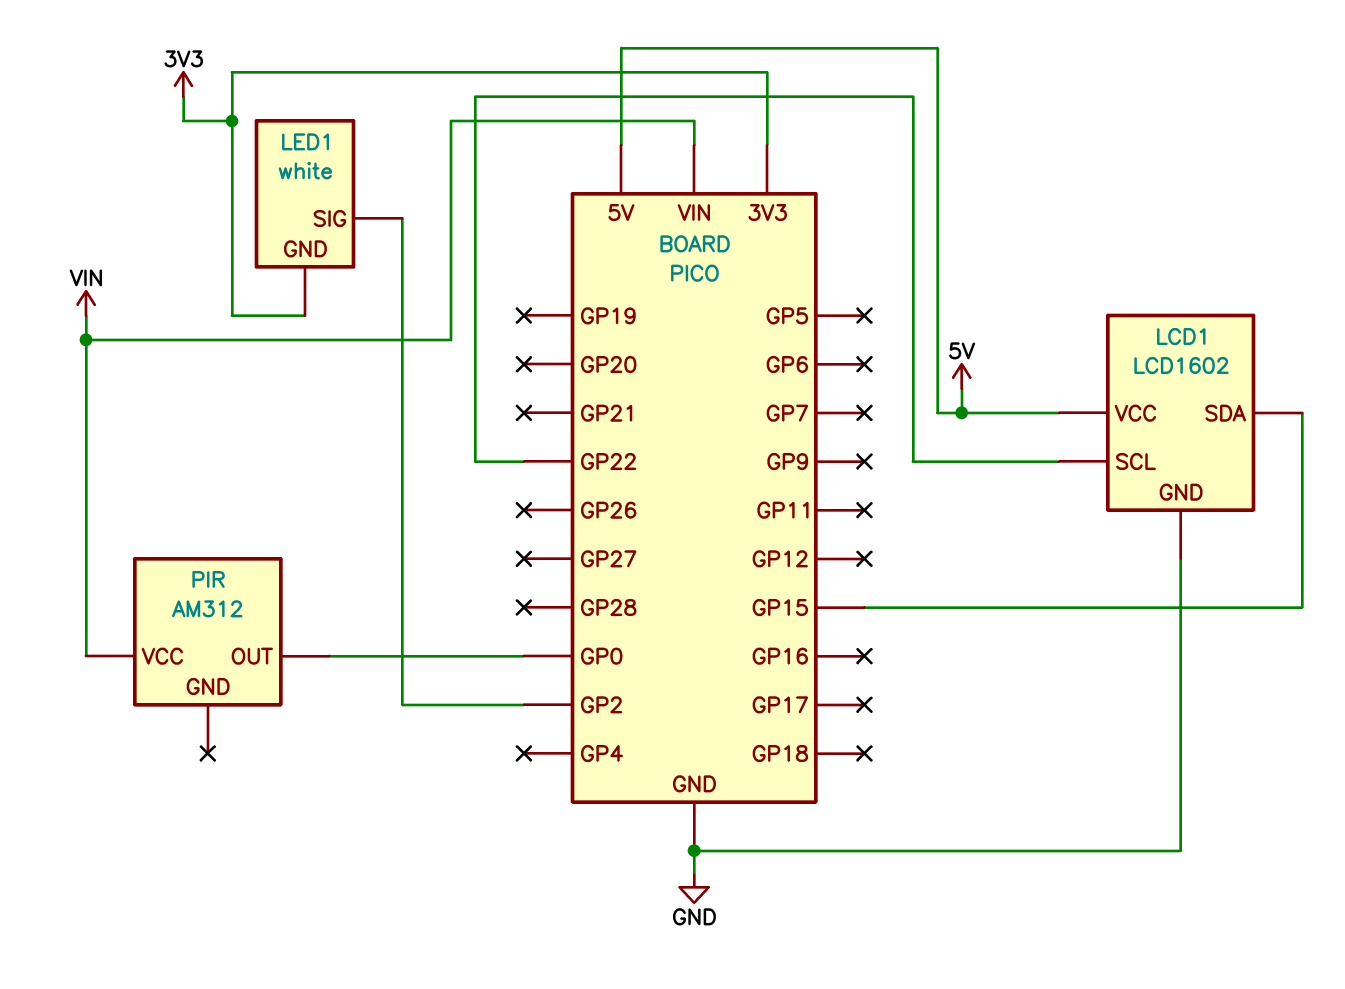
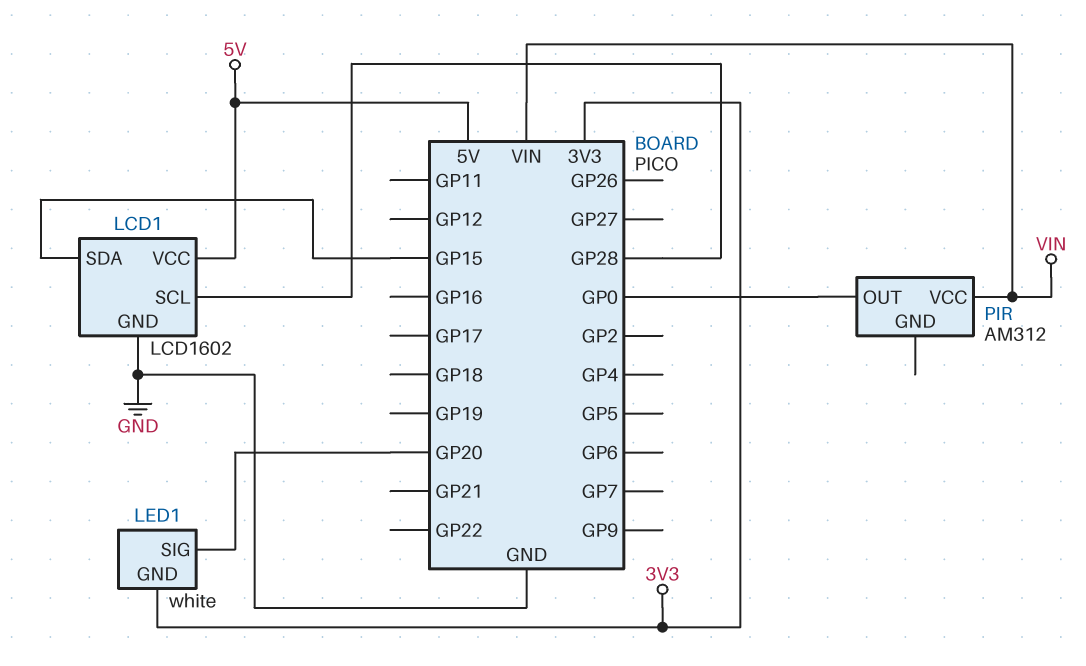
LCD1 pin SCL: GP22 -> GP28
LED1 pin SIG: GP2 -> GP20

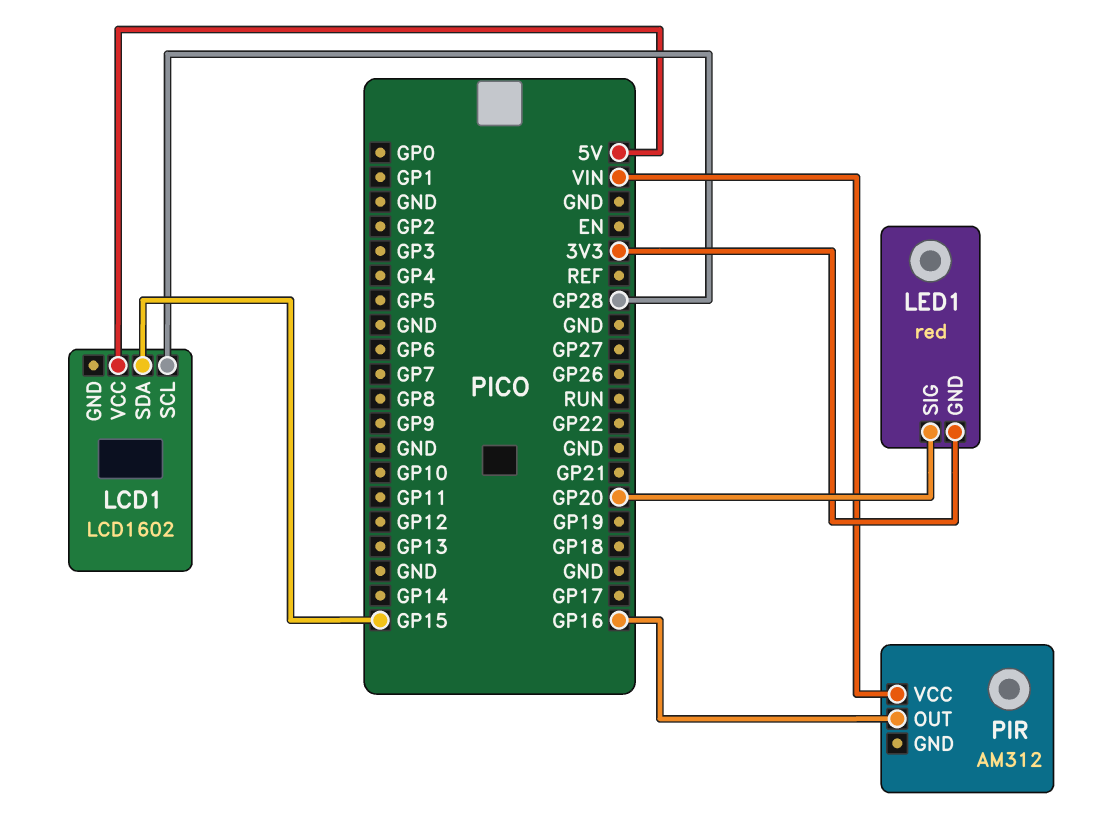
LCD1 pin GND: GND -> none
LED1: white -> red
PIR pin OUT: GP0 -> GP16

